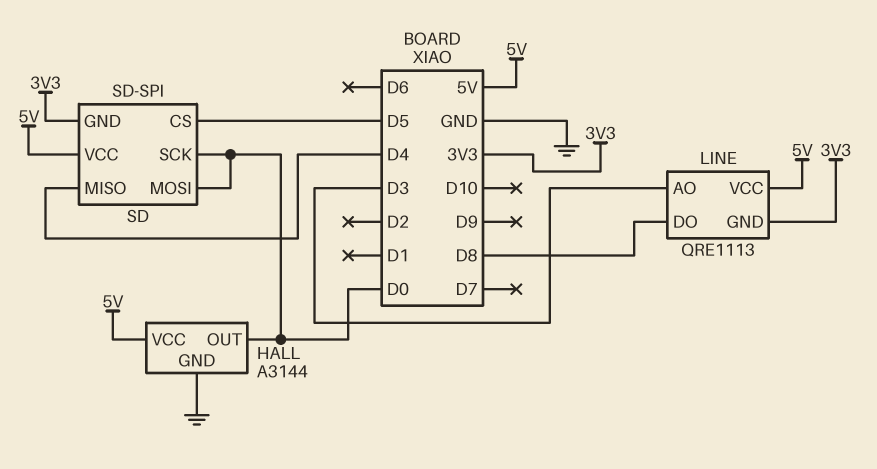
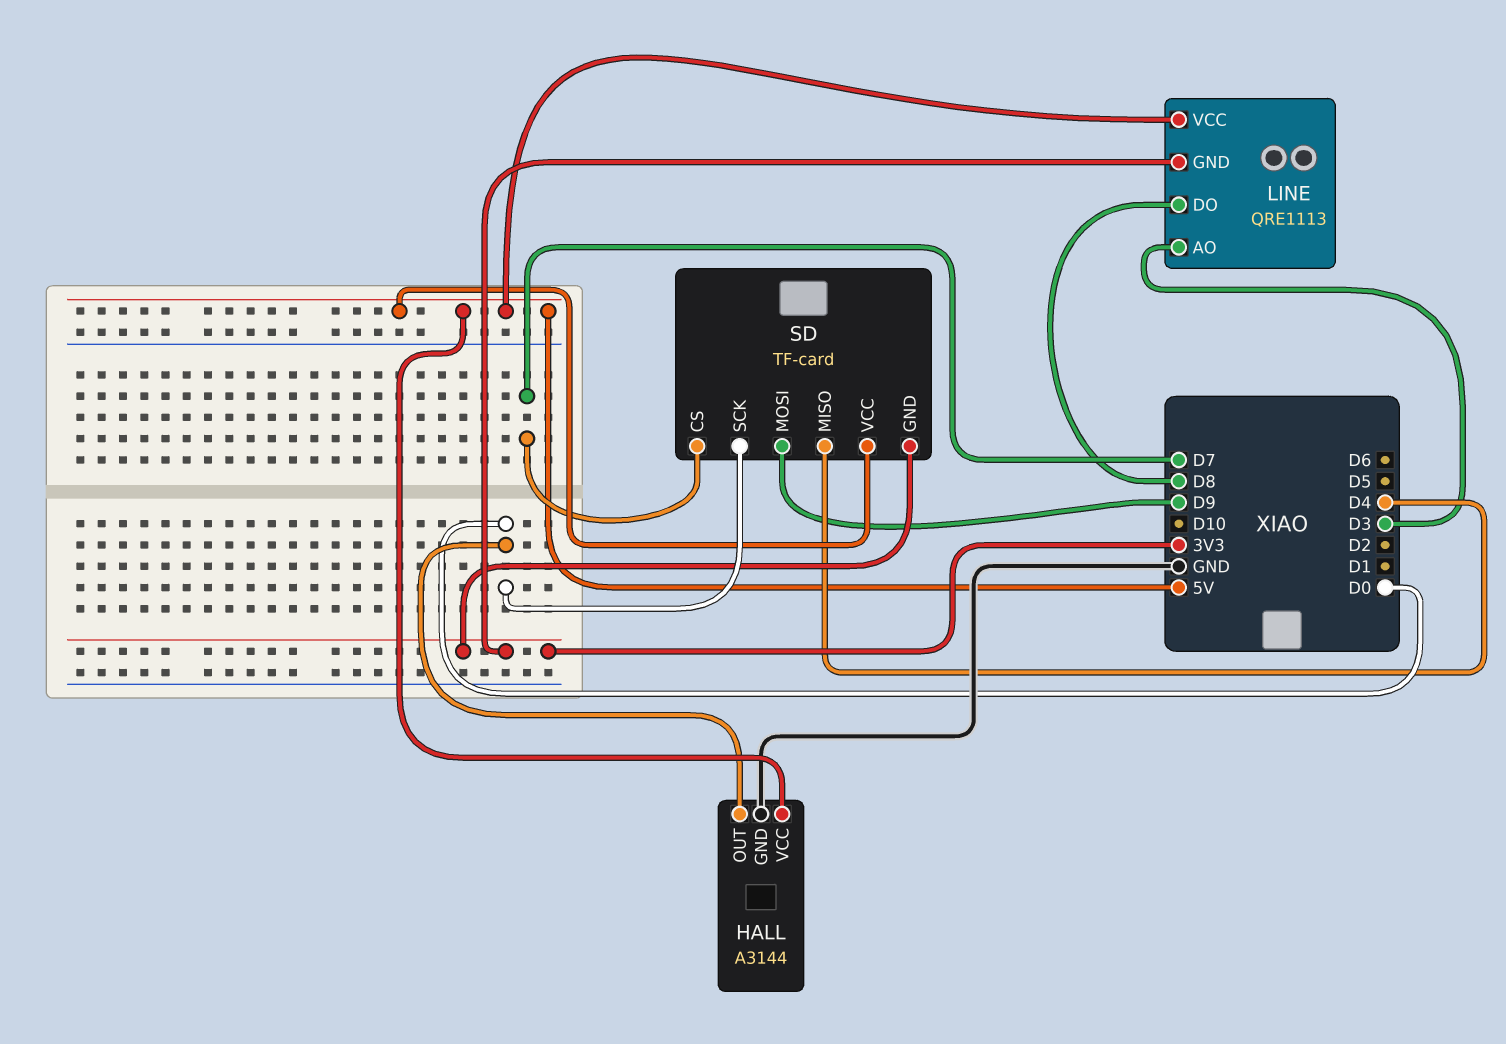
SD: SD-SPI -> TF-card
SD pin CS: D5 -> D7
SD pin MOSI: D0 -> D9

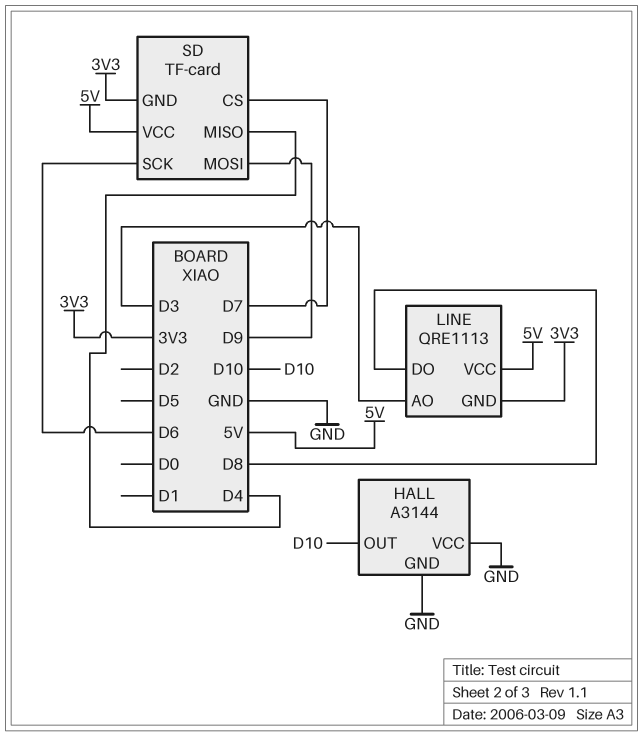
HALL pin OUT: D0 -> D10
HALL pin VCC: 5V -> GND
SD pin SCK: D0 -> D6

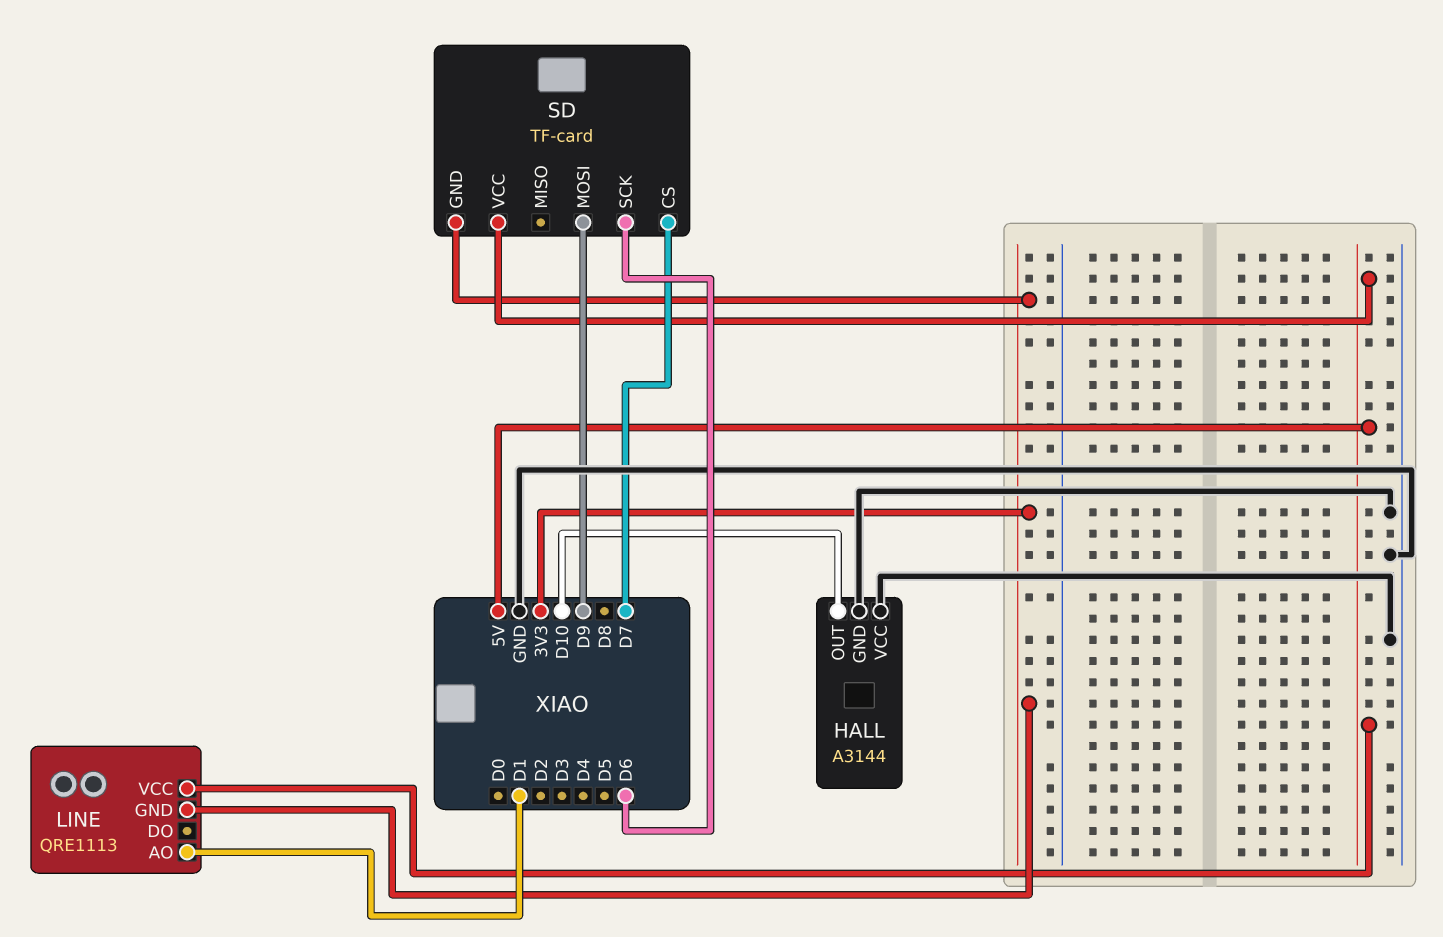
LINE pin AO: D3 -> D1
LINE pin DO: D8 -> none
SD pin MISO: D4 -> none

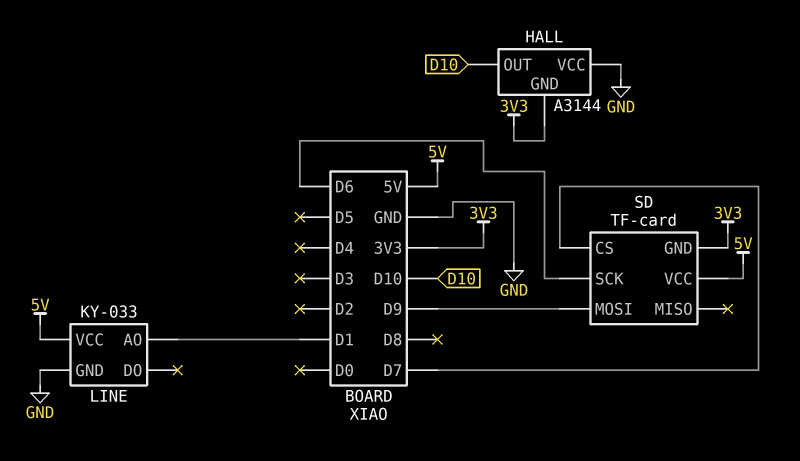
HALL pin GND: GND -> 3V3
LINE: QRE1113 -> KY-033
LINE pin GND: 3V3 -> GND

